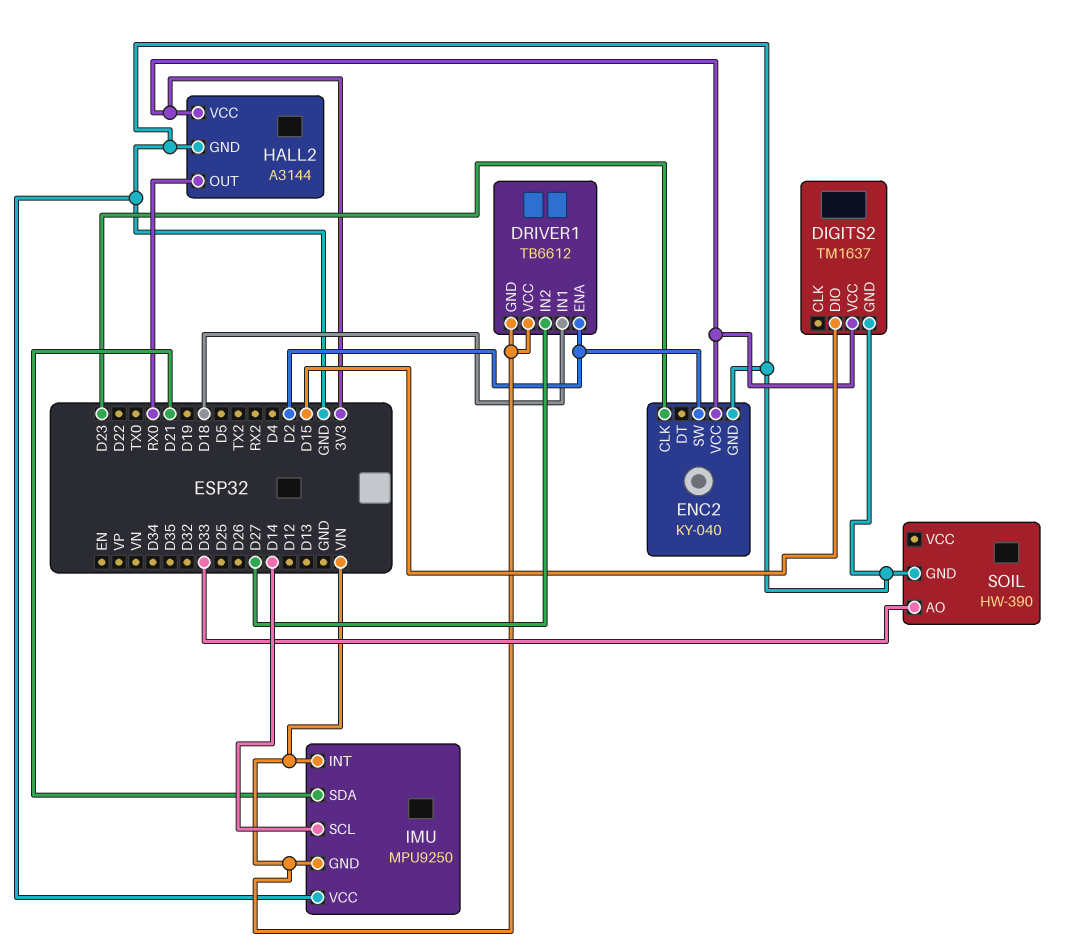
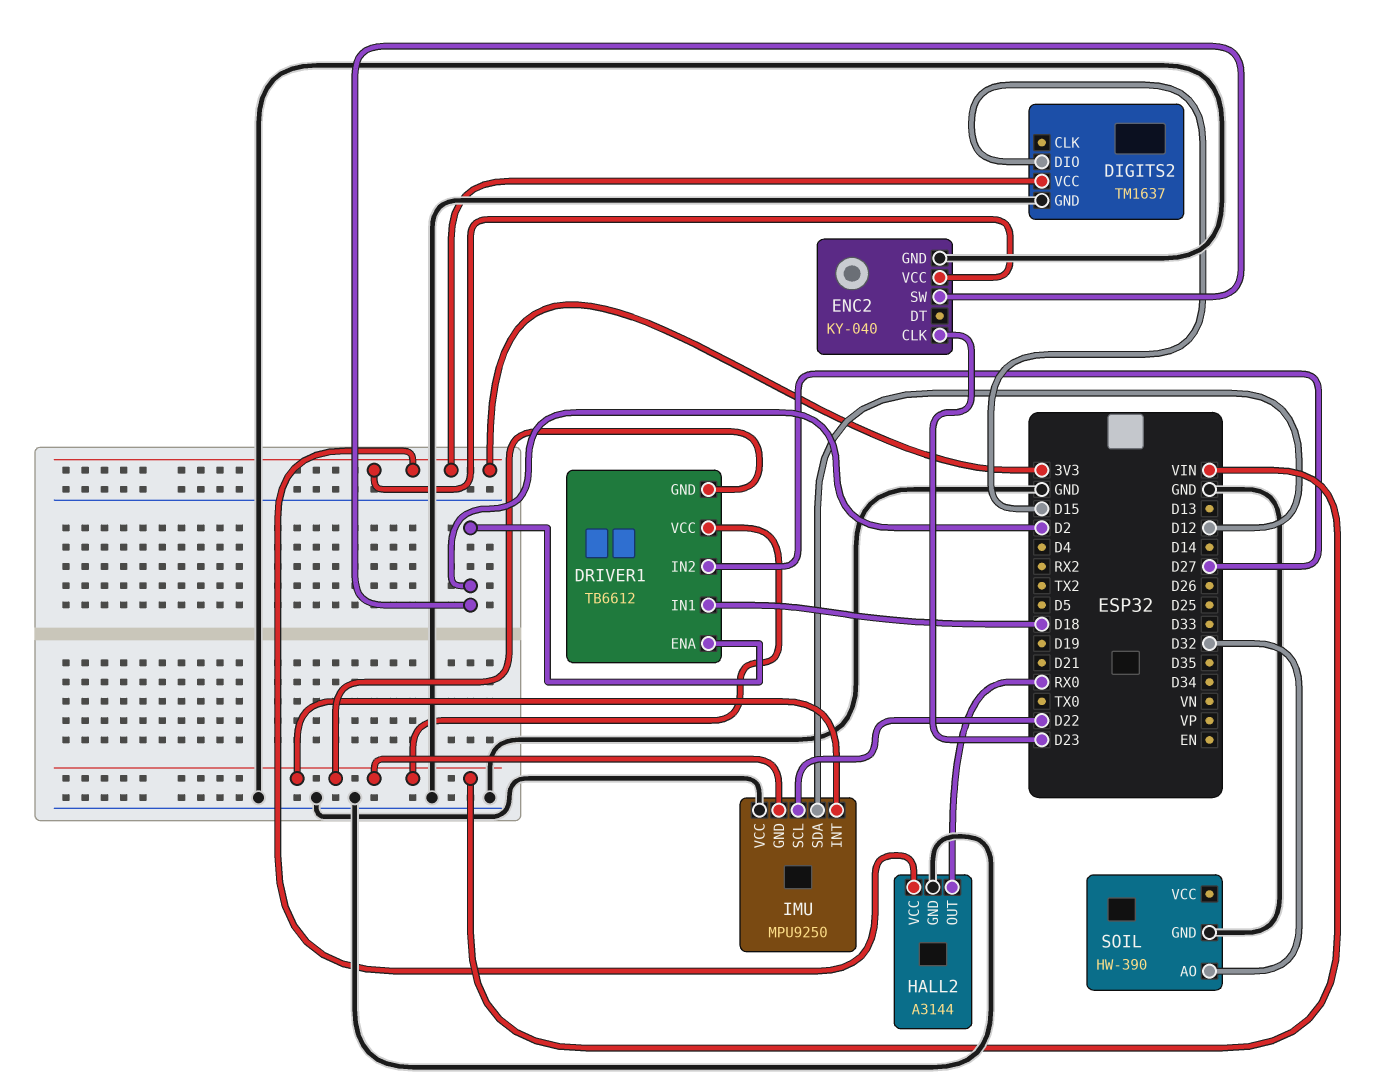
IMU pin SCL: D14 -> D22
IMU pin SDA: D21 -> D12
SOIL pin AO: D33 -> D32

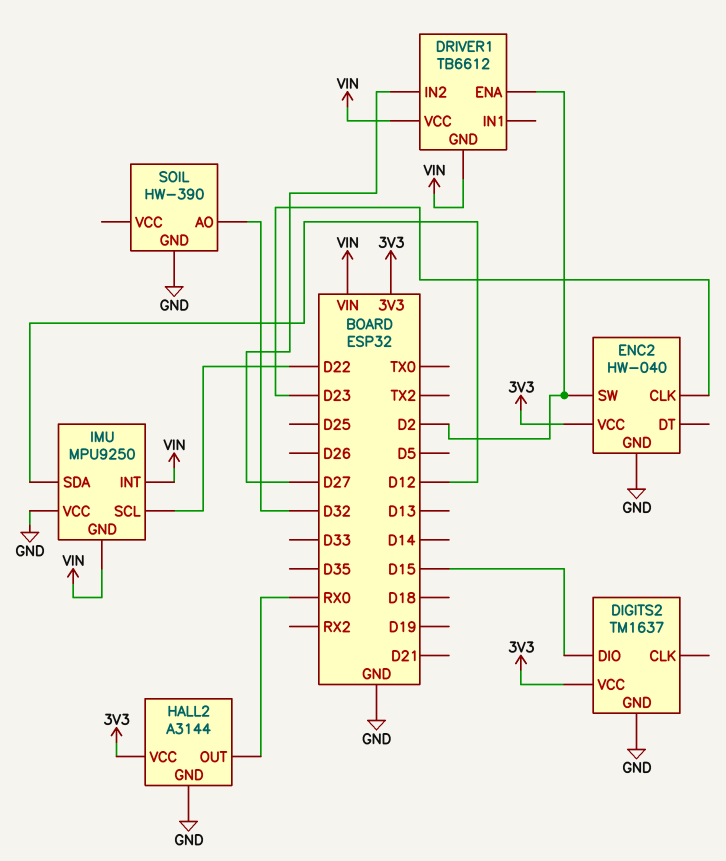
DRIVER1 pin IN1: D18 -> none
ENC2: KY-040 -> HW-040

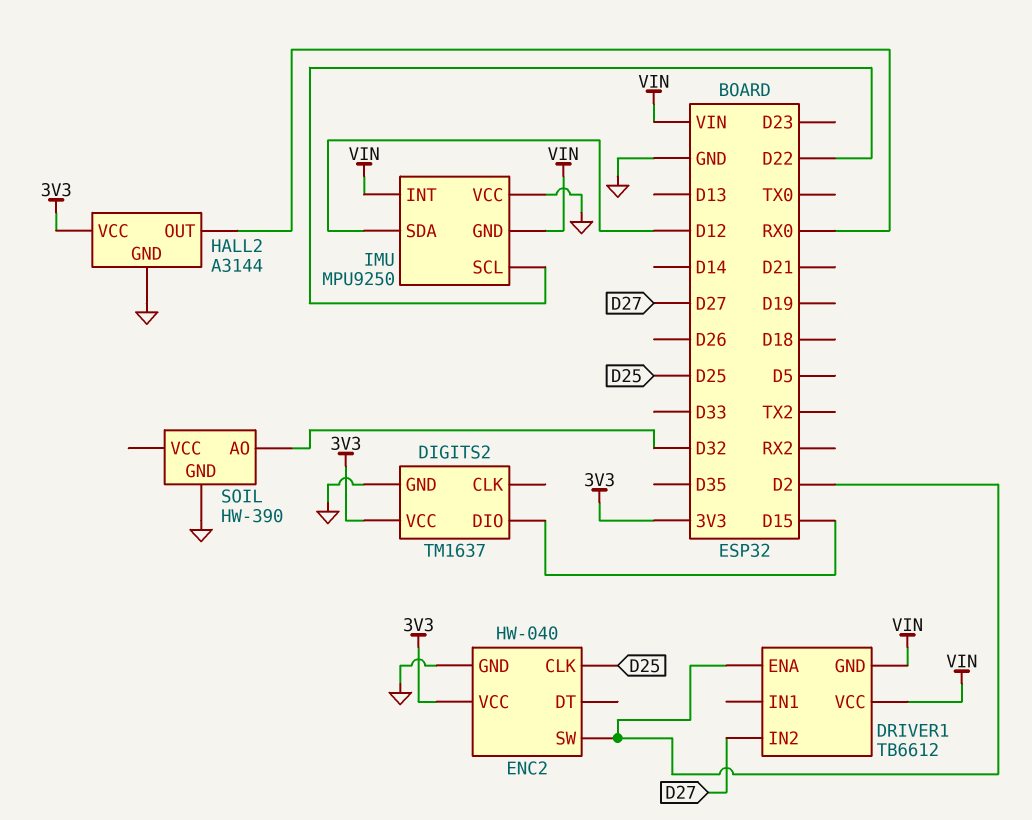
ENC2 pin CLK: D23 -> D25

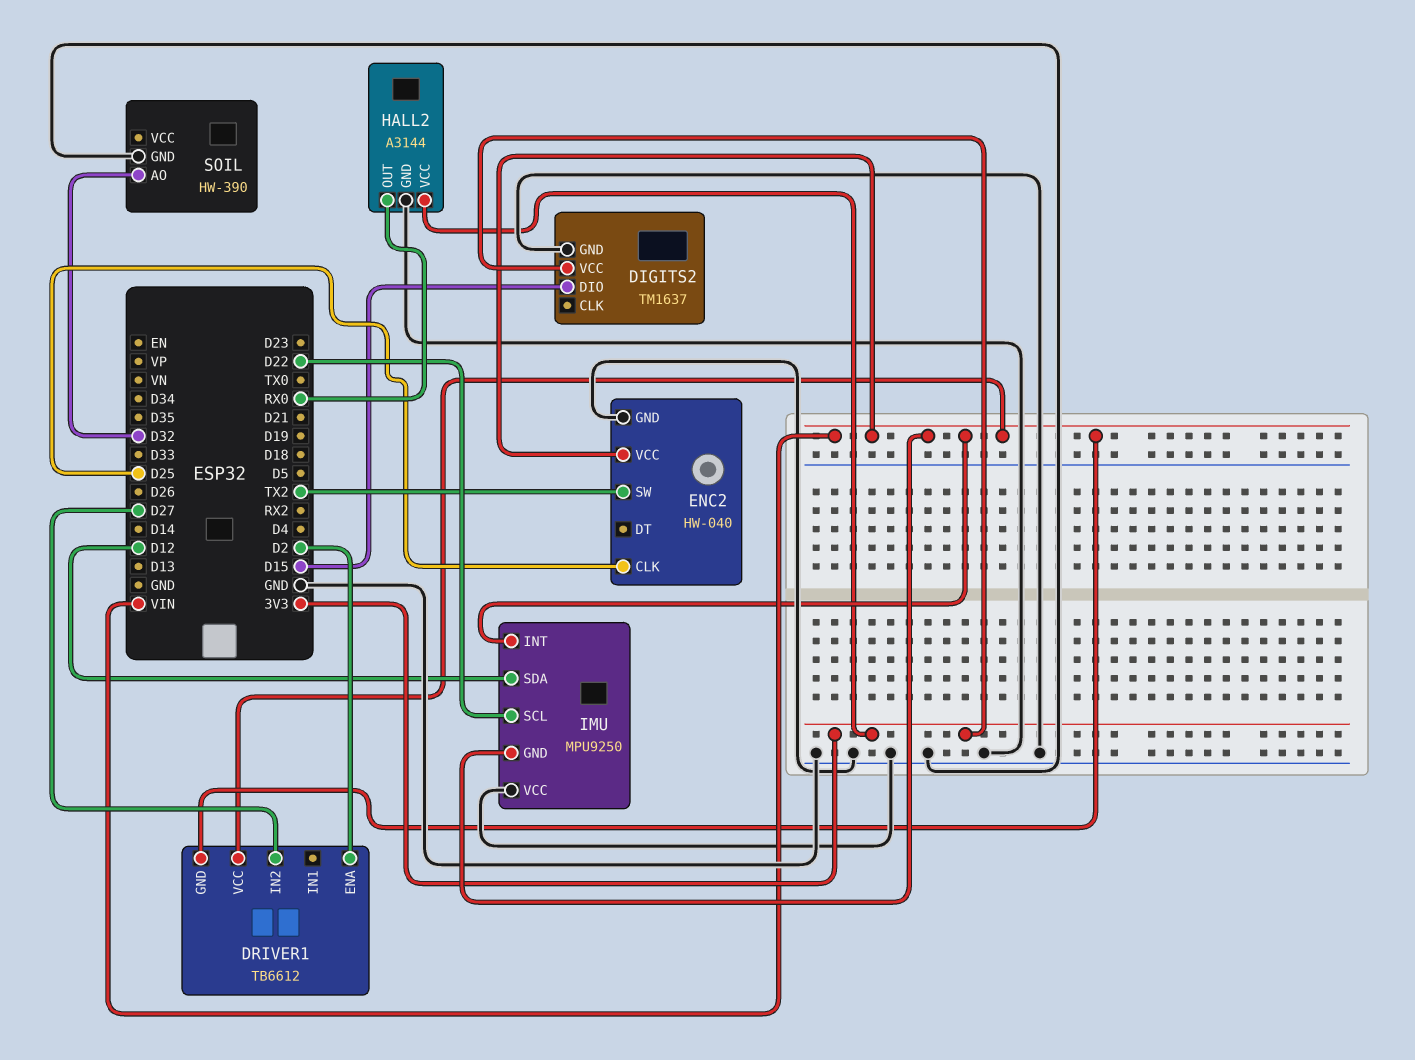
ENC2 pin SW: D2 -> TX2
ENC2 pin VCC: 3V3 -> VIN

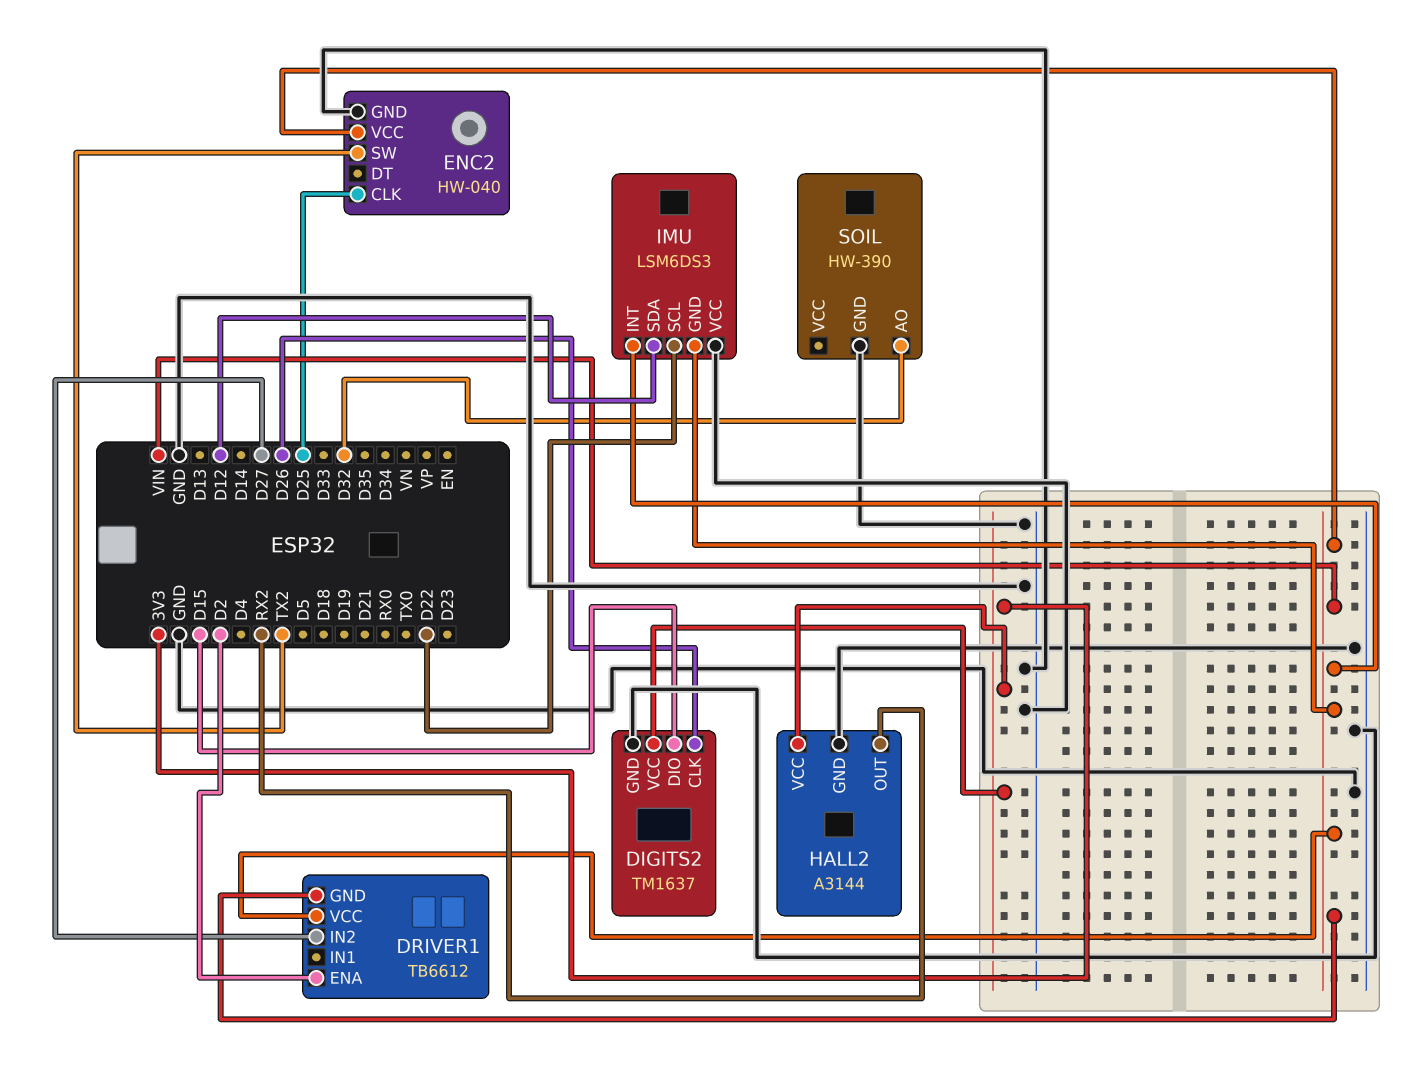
DIGITS2 pin CLK: none -> D26
HALL2 pin OUT: RX0 -> RX2
IMU: MPU9250 -> LSM6DS3

